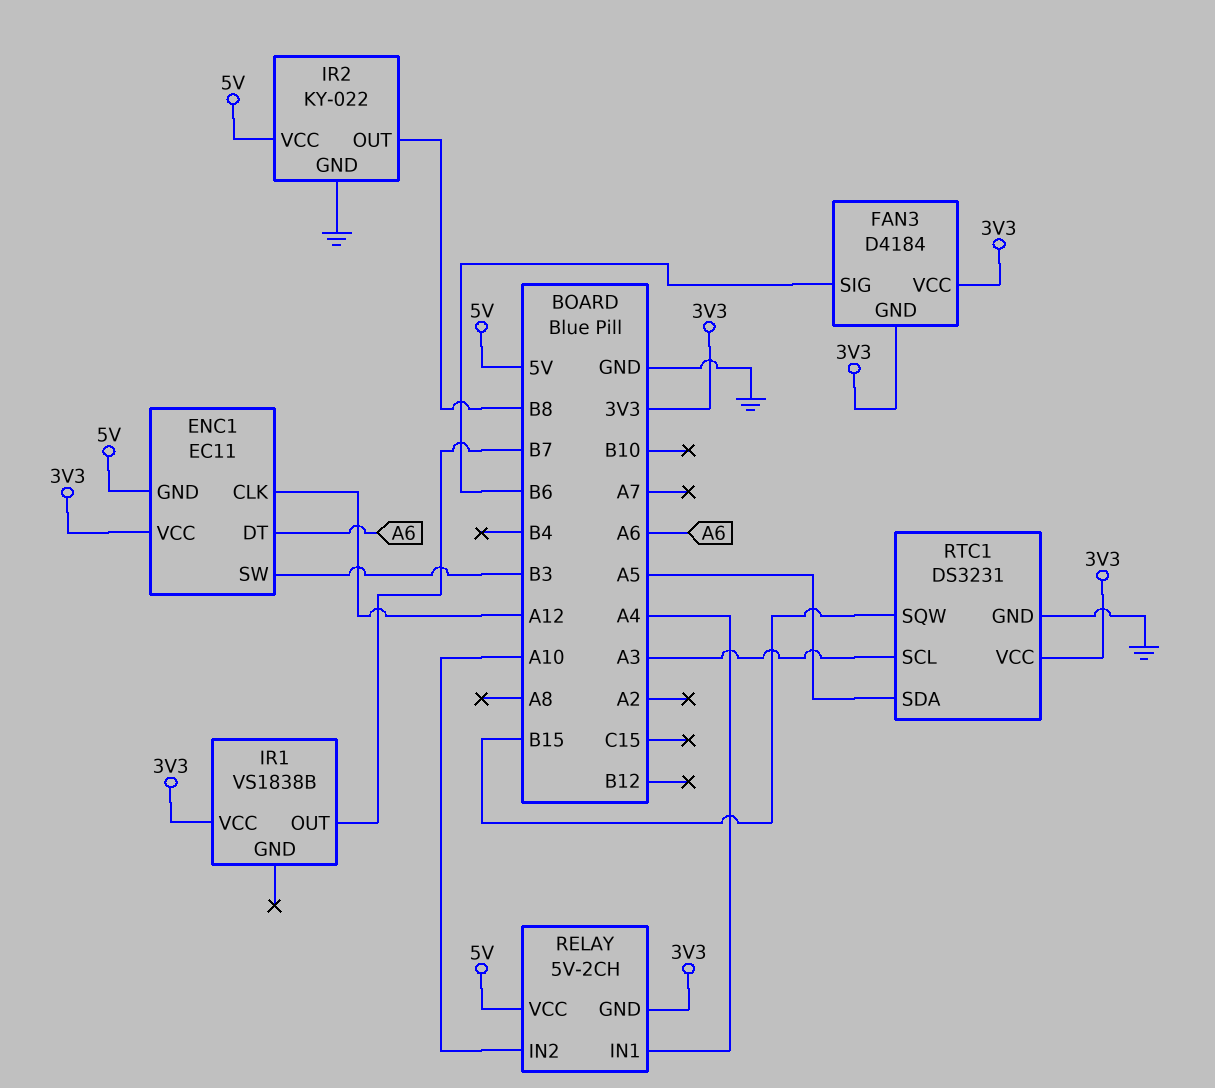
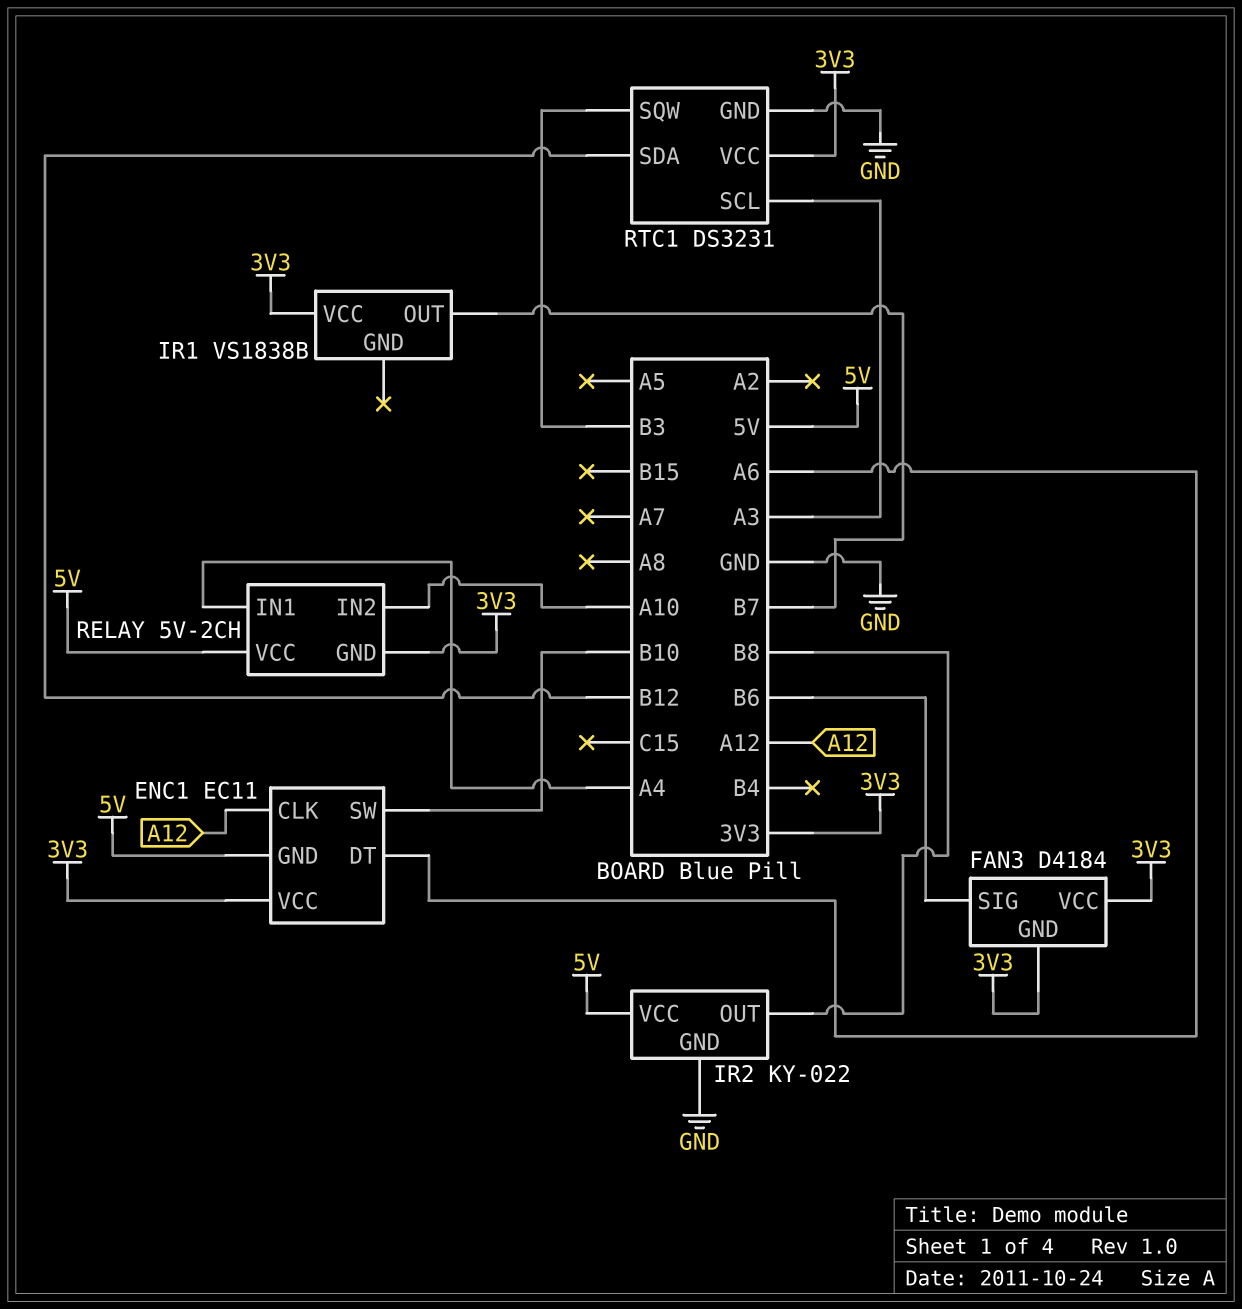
ENC1 pin SW: B3 -> B10
RTC1 pin SDA: A5 -> B12
RTC1 pin SQW: B15 -> B3

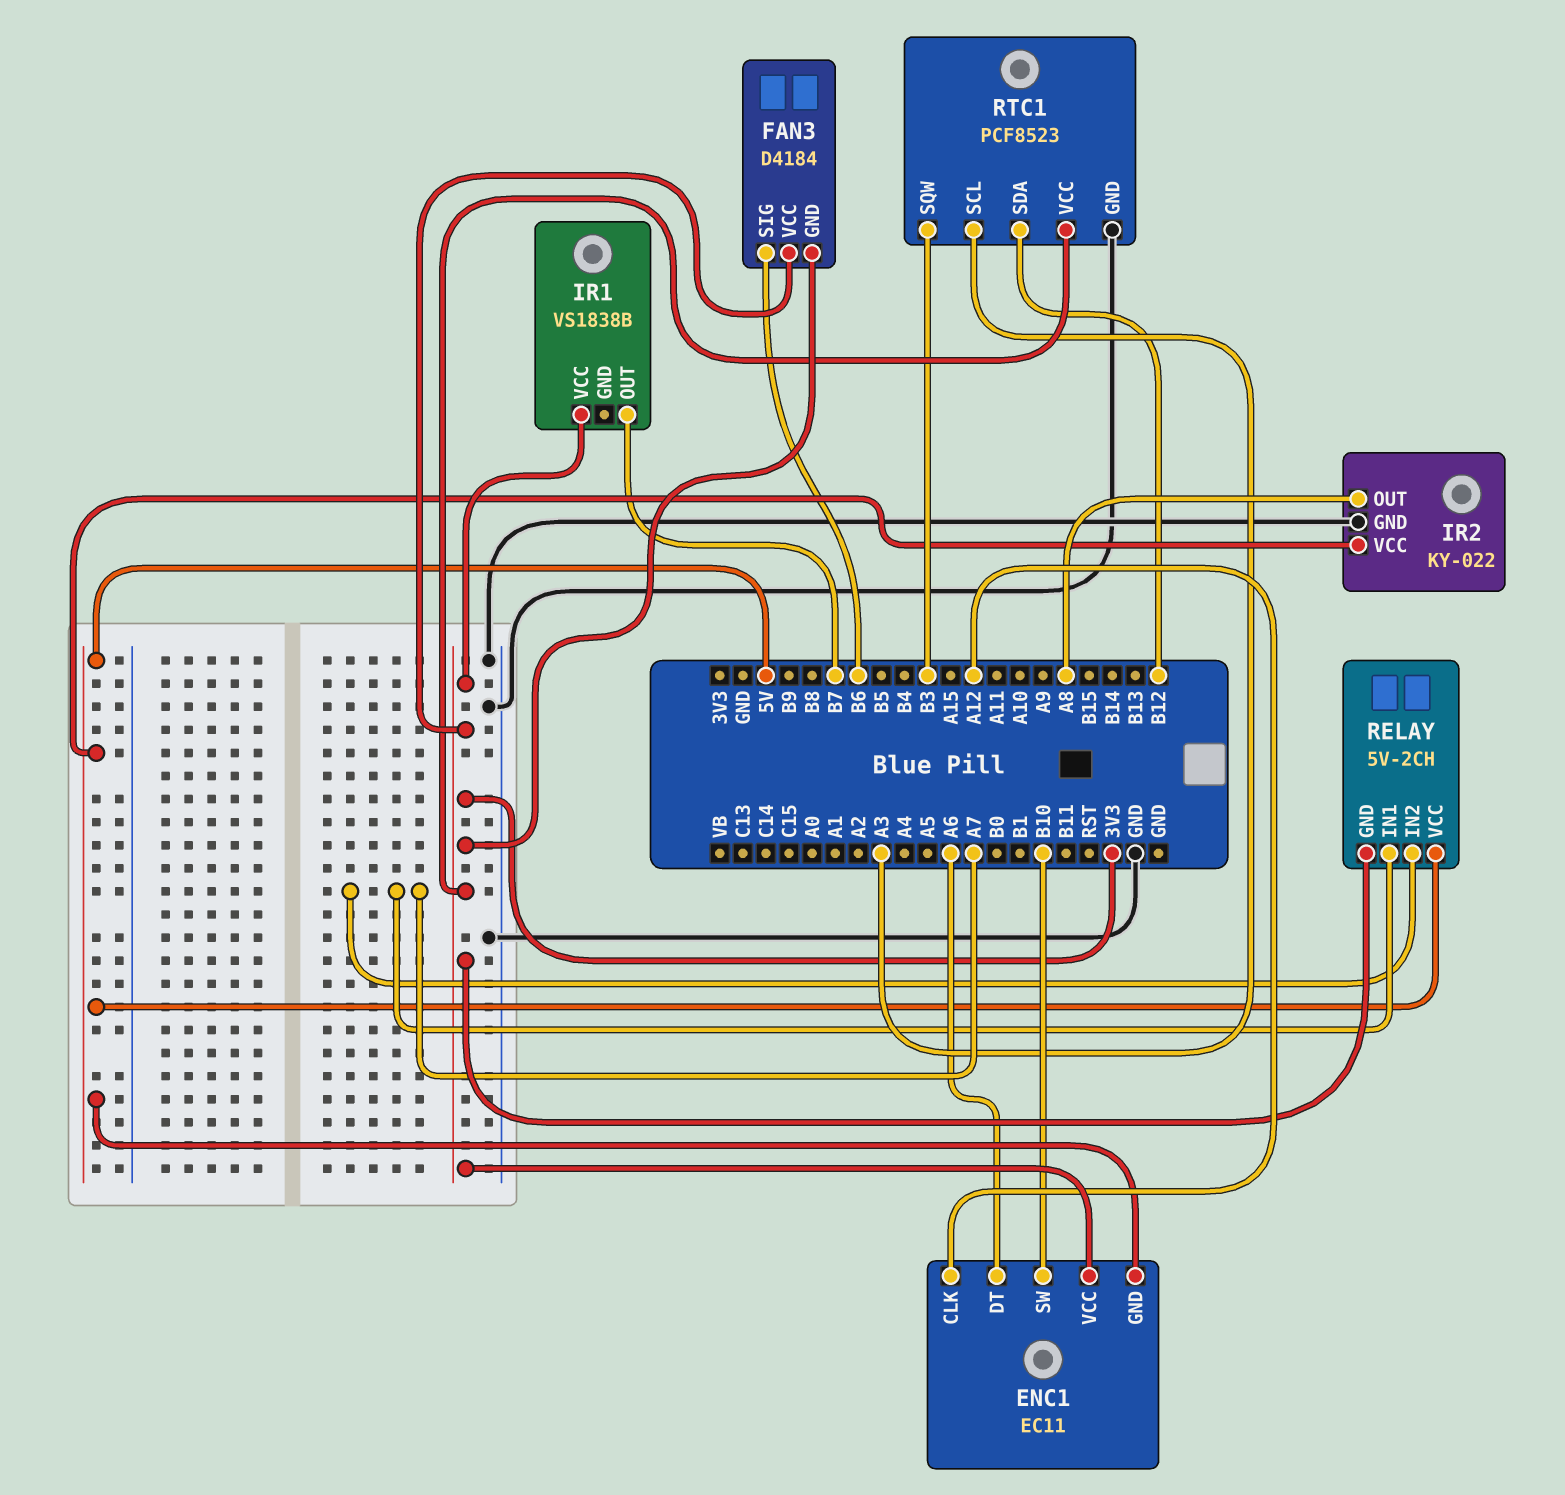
IR2 pin OUT: B8 -> A8
RELAY pin IN1: A4 -> A7
RELAY pin IN2: A10 -> A7
RTC1: DS3231 -> PCF8523

